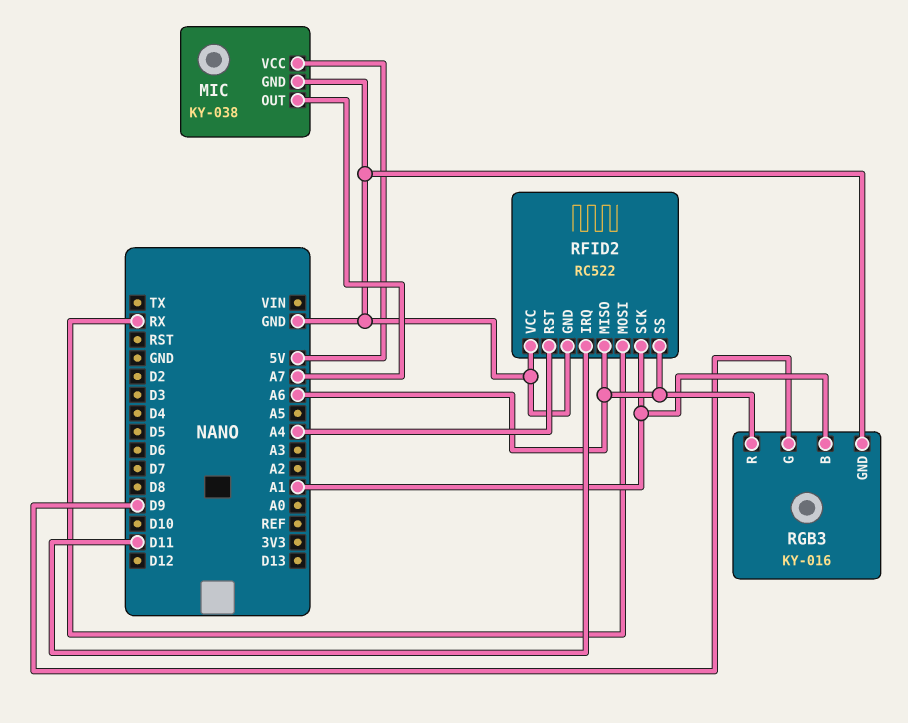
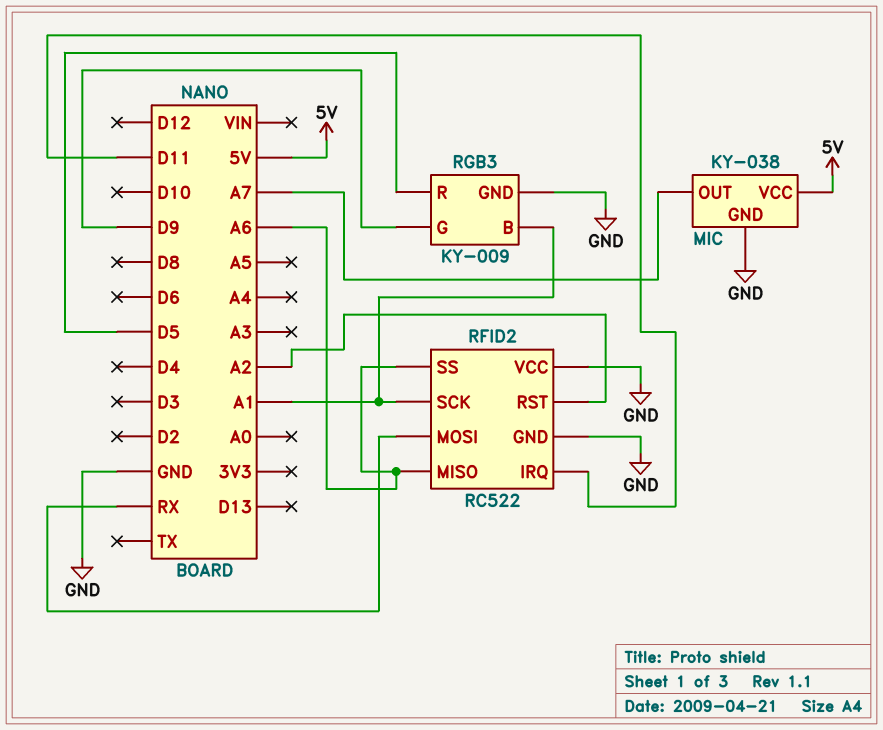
RFID2 pin RST: A4 -> A2
RGB3: KY-016 -> KY-009
RGB3 pin R: A6 -> D5

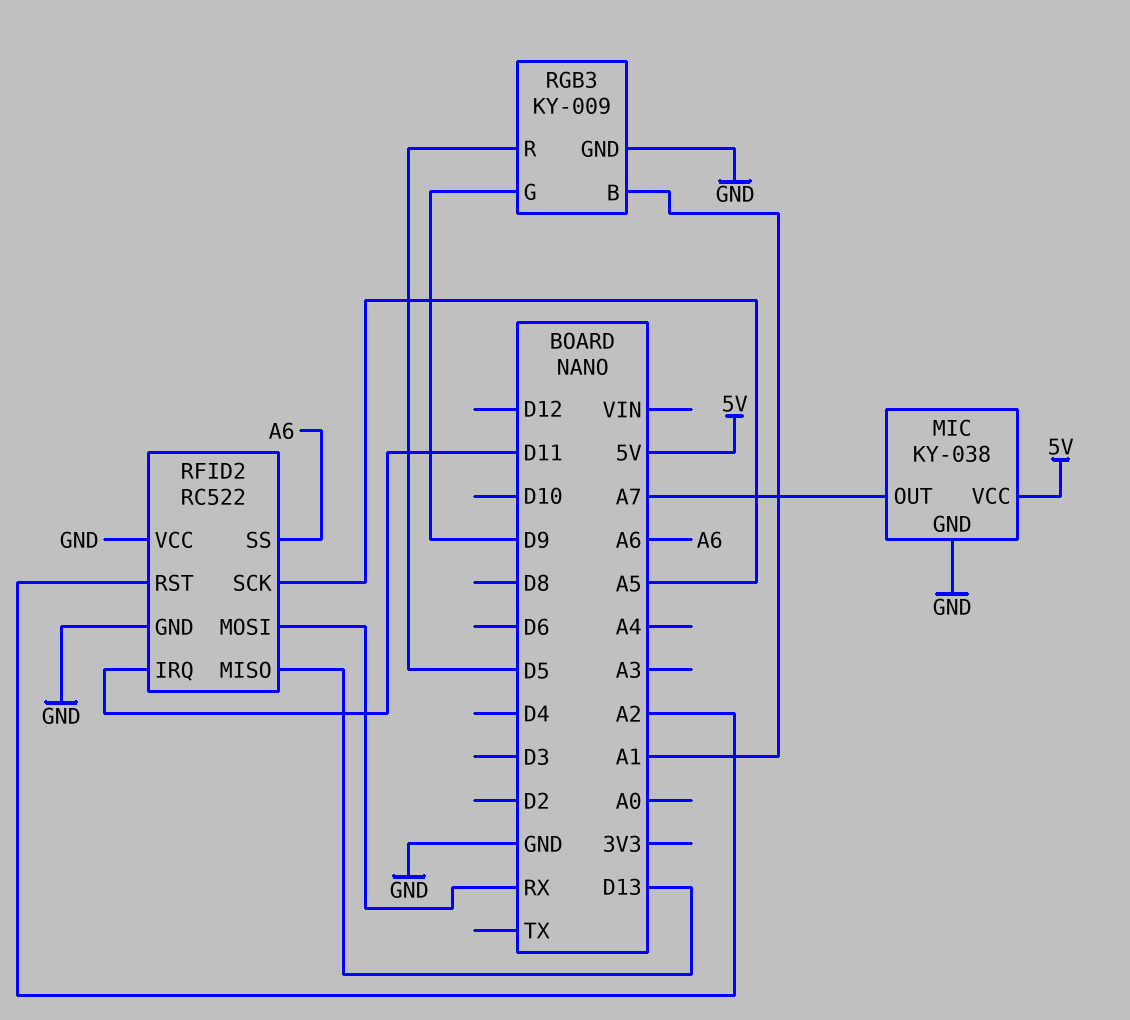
RFID2 pin MISO: A6 -> D13
RFID2 pin SCK: A1 -> A5

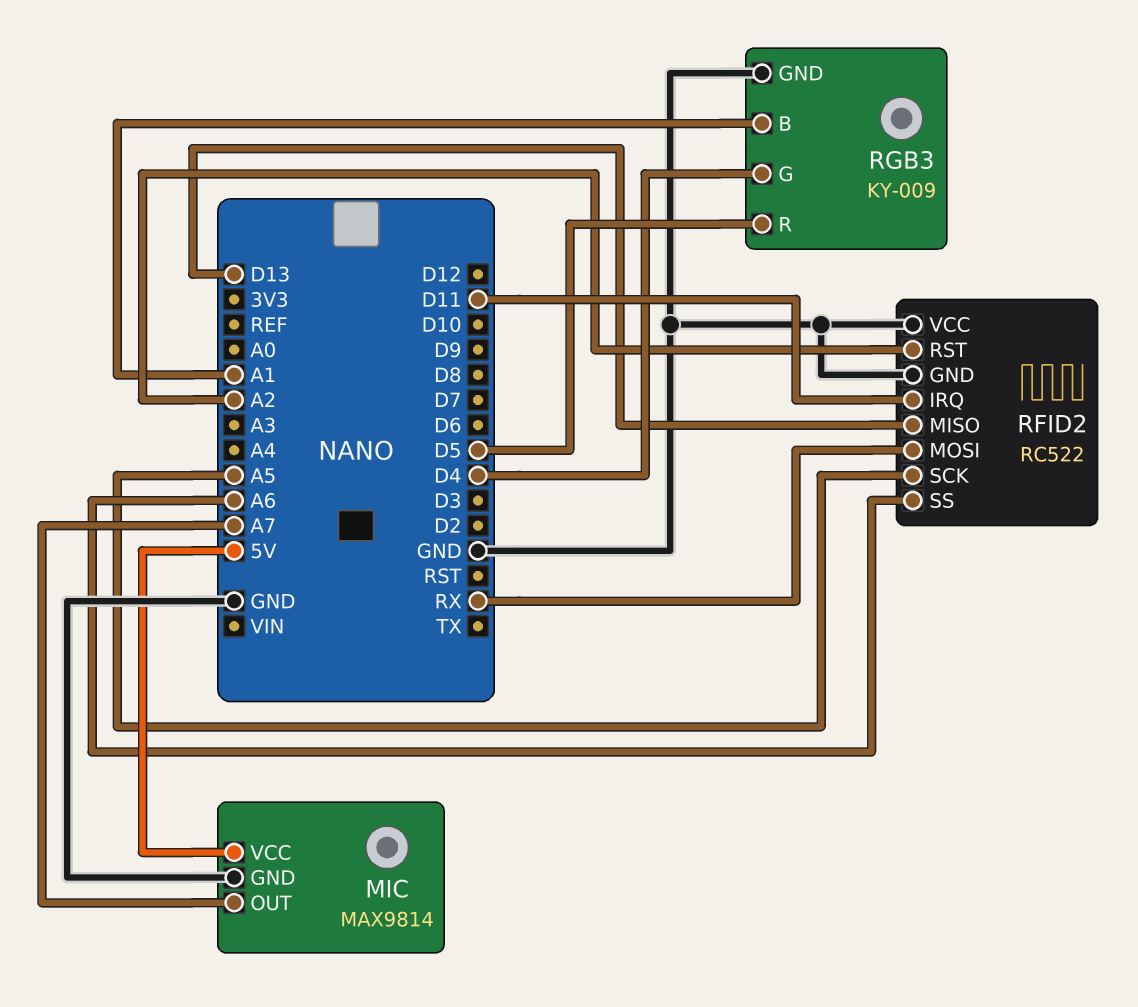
MIC: KY-038 -> MAX9814
RGB3 pin G: D9 -> D4

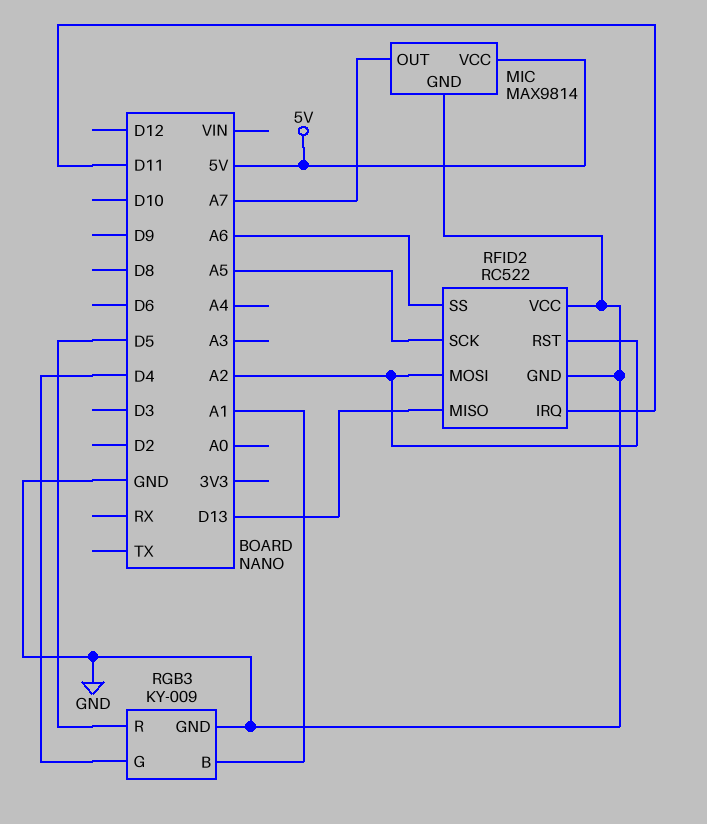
RFID2 pin MOSI: RX -> A2

